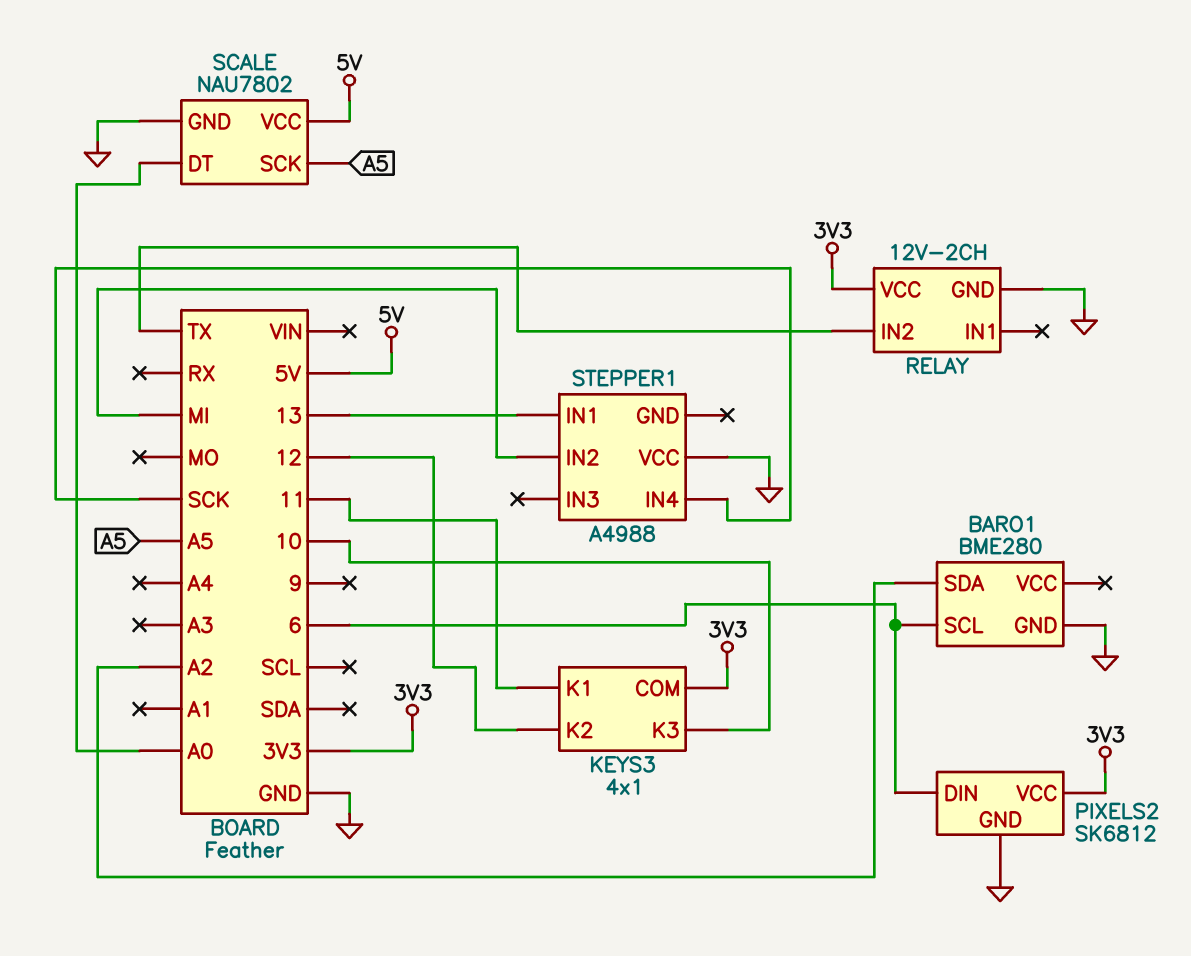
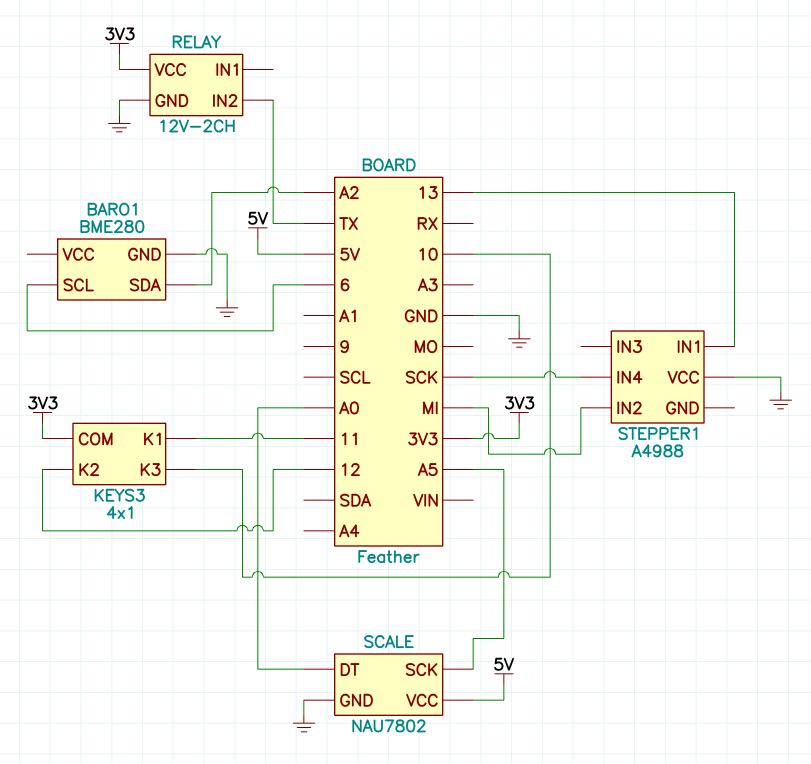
PIXELS2: SK6812 -> none
PIXELS2 pin DIN: 6 -> none
PIXELS2 pin GND: GND -> none
PIXELS2 pin VCC: 3V3 -> none

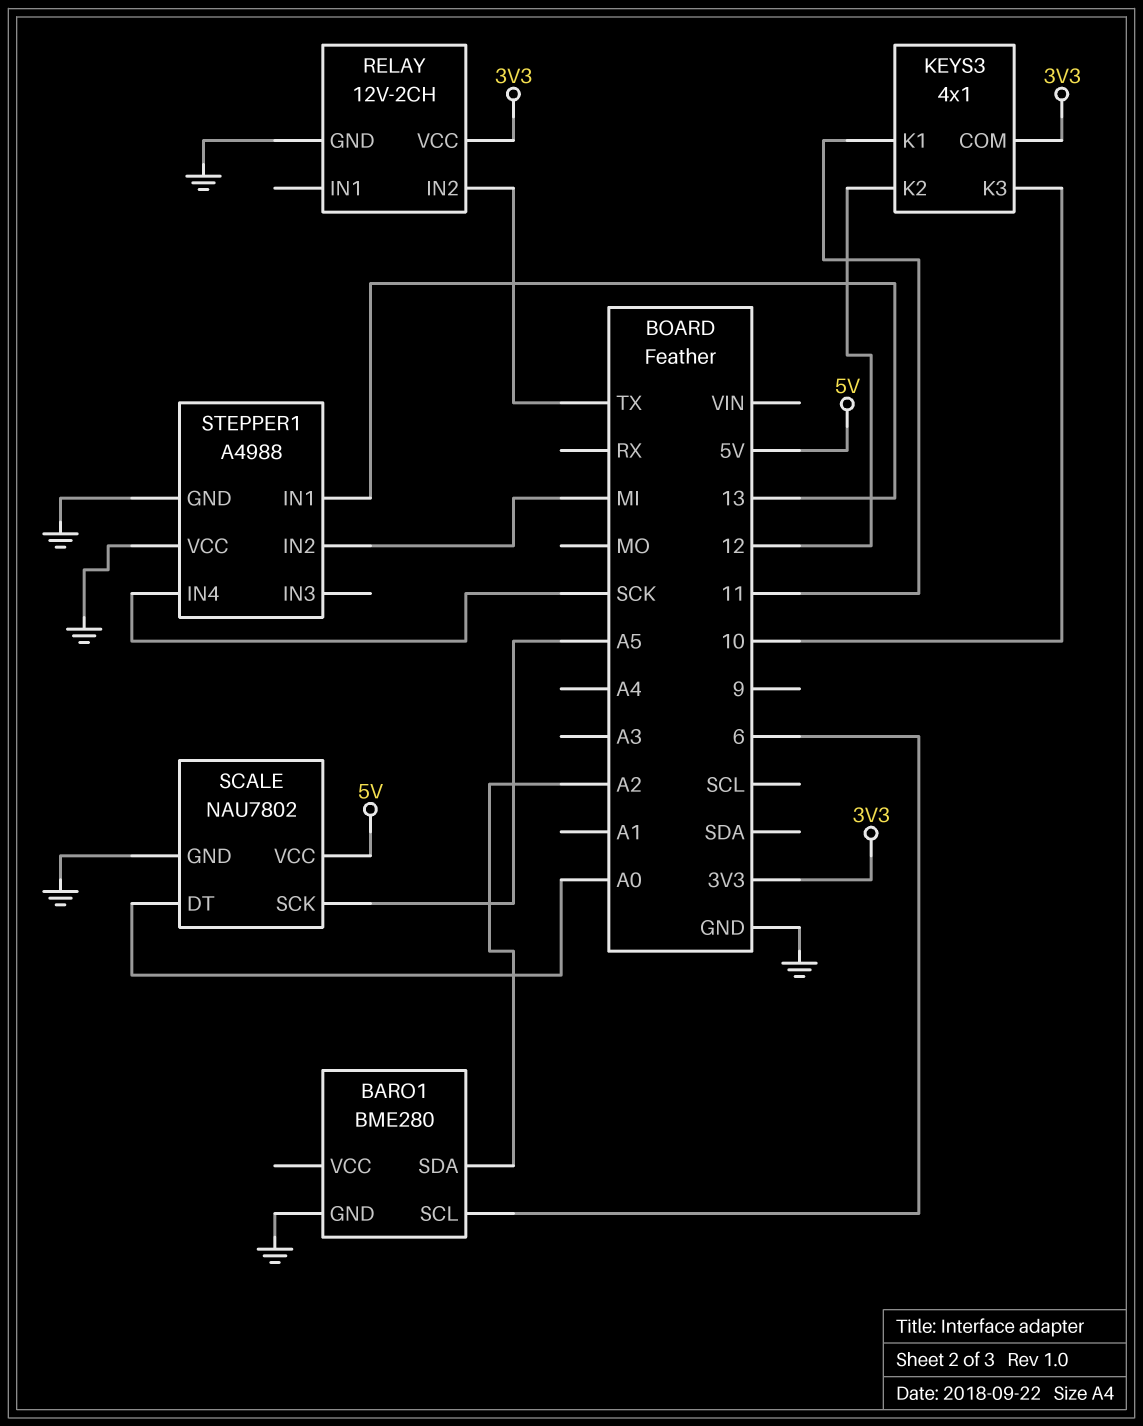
STEPPER1 pin GND: none -> GND

